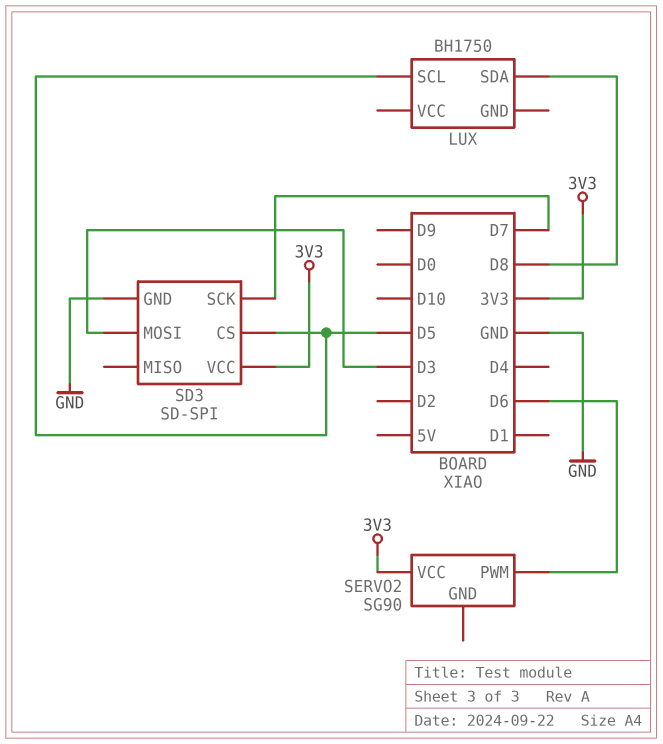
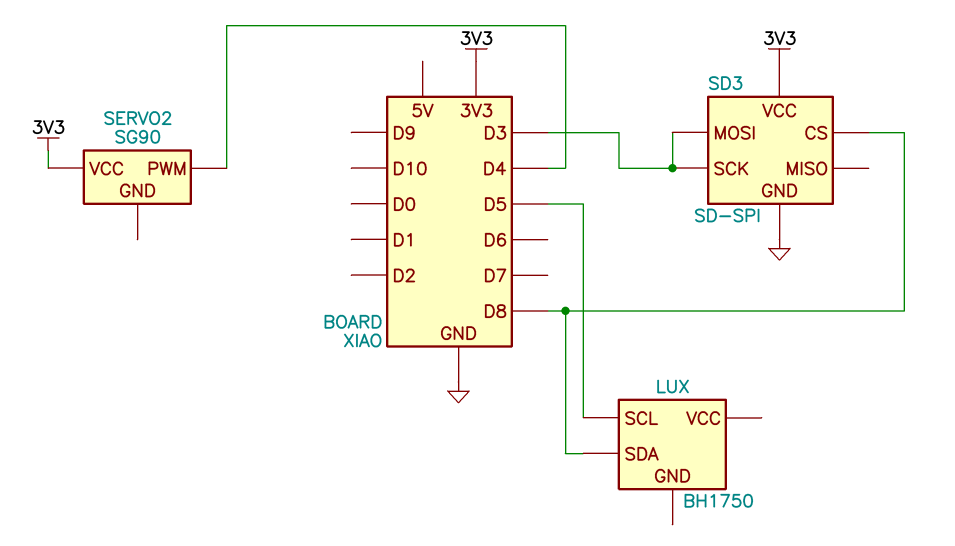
SD3 pin CS: D5 -> D8
SD3 pin SCK: D7 -> D3
SERVO2 pin PWM: D6 -> D4

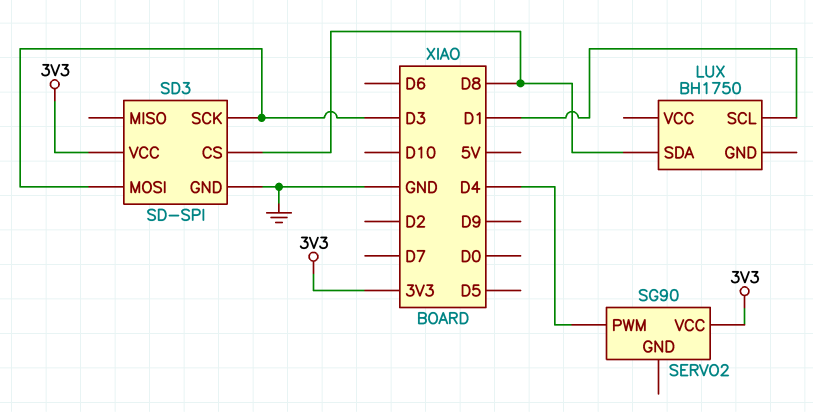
LUX pin SCL: D5 -> D1

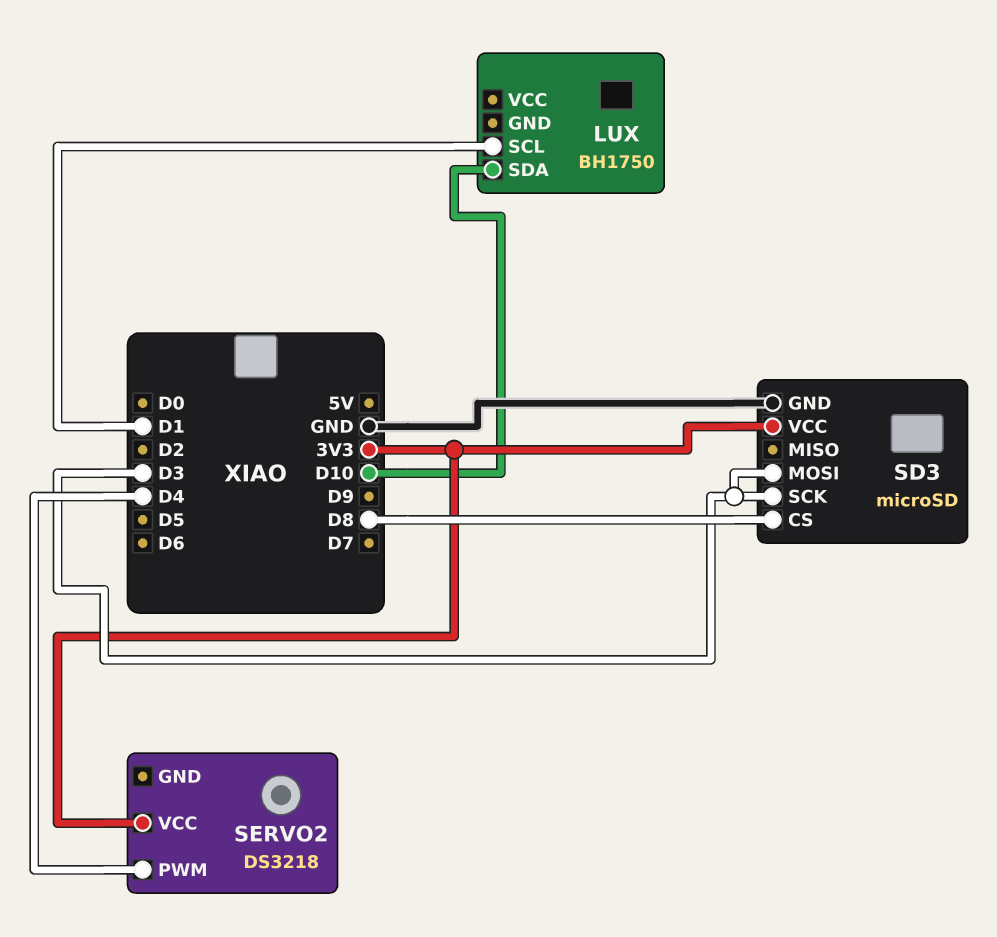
LUX pin SDA: D8 -> D10
SD3: SD-SPI -> microSD
SERVO2: SG90 -> DS3218

